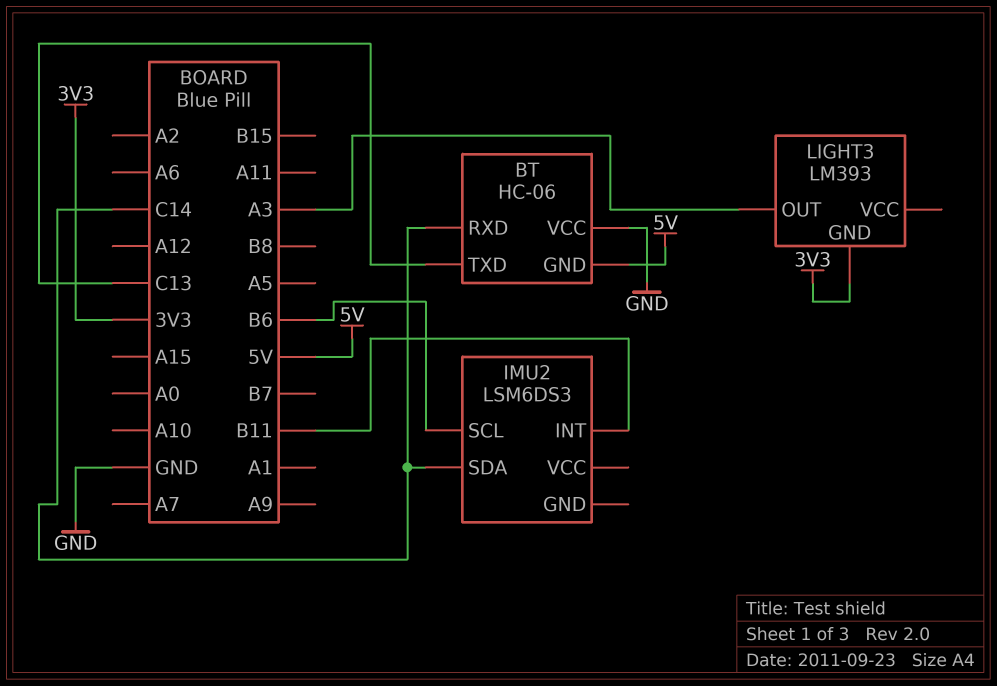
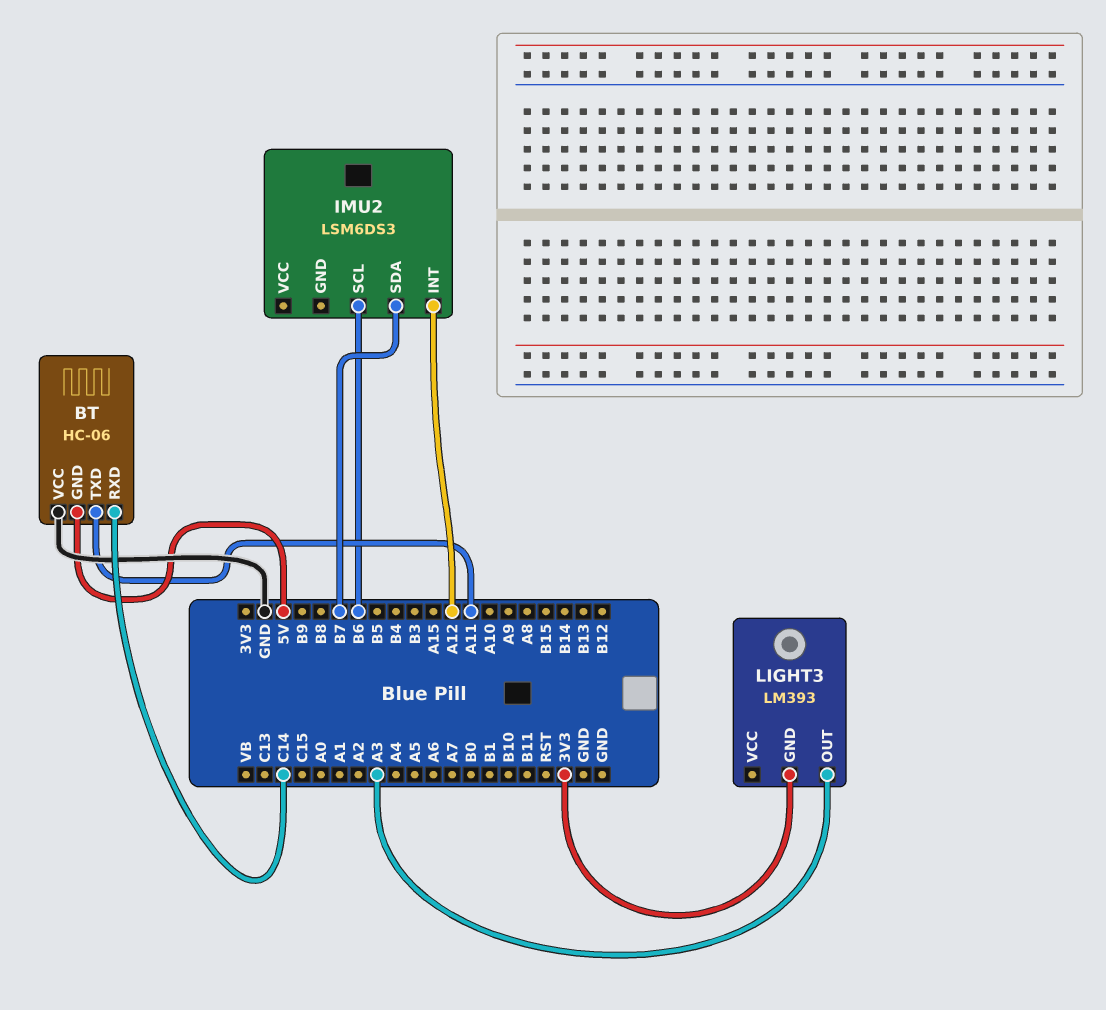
BT pin TXD: C13 -> A11
IMU2 pin INT: B11 -> A12
IMU2 pin SDA: C14 -> B7

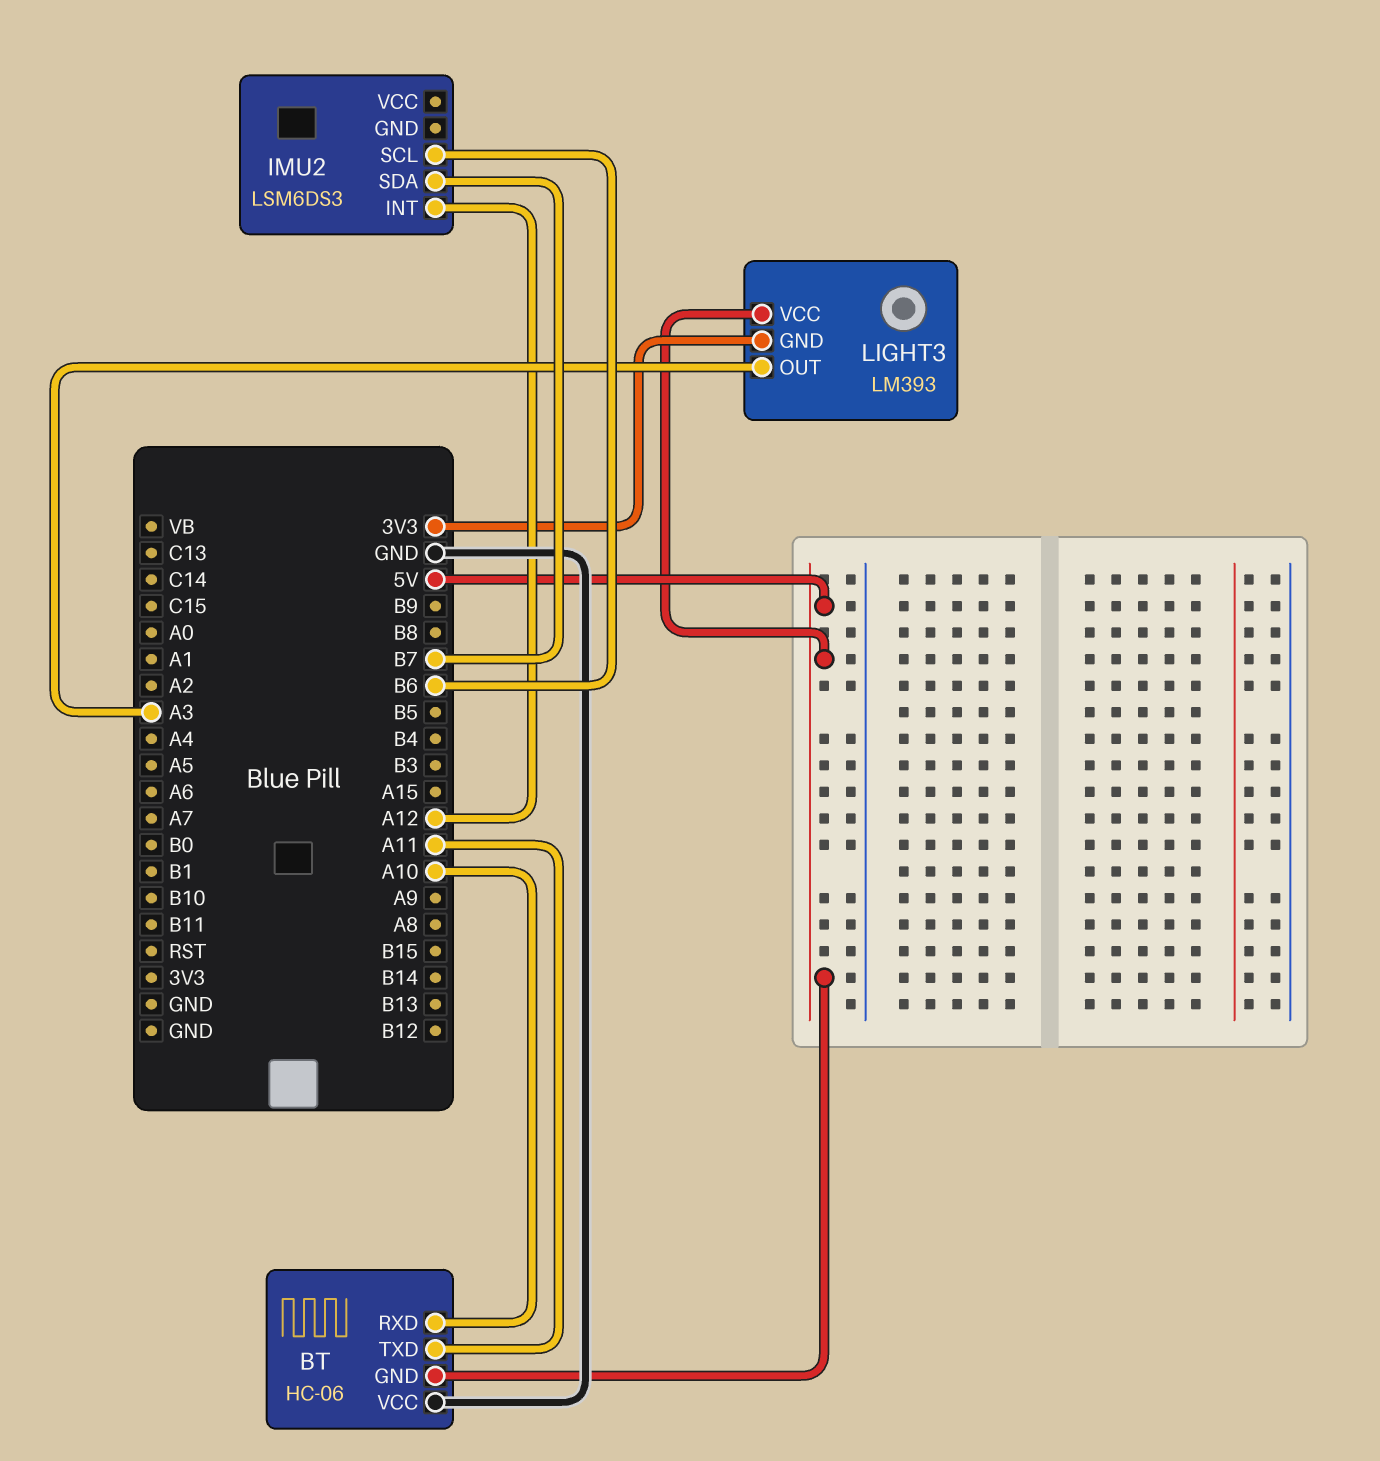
BT pin RXD: C14 -> A10
LIGHT3 pin VCC: none -> 5V

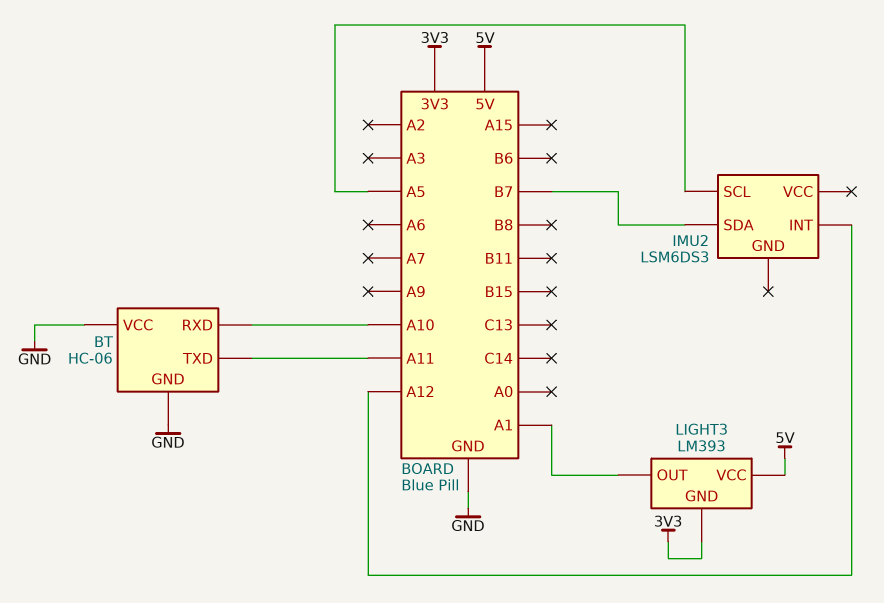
BT pin GND: 5V -> GND
IMU2 pin SCL: B6 -> A5
LIGHT3 pin OUT: A3 -> A1

